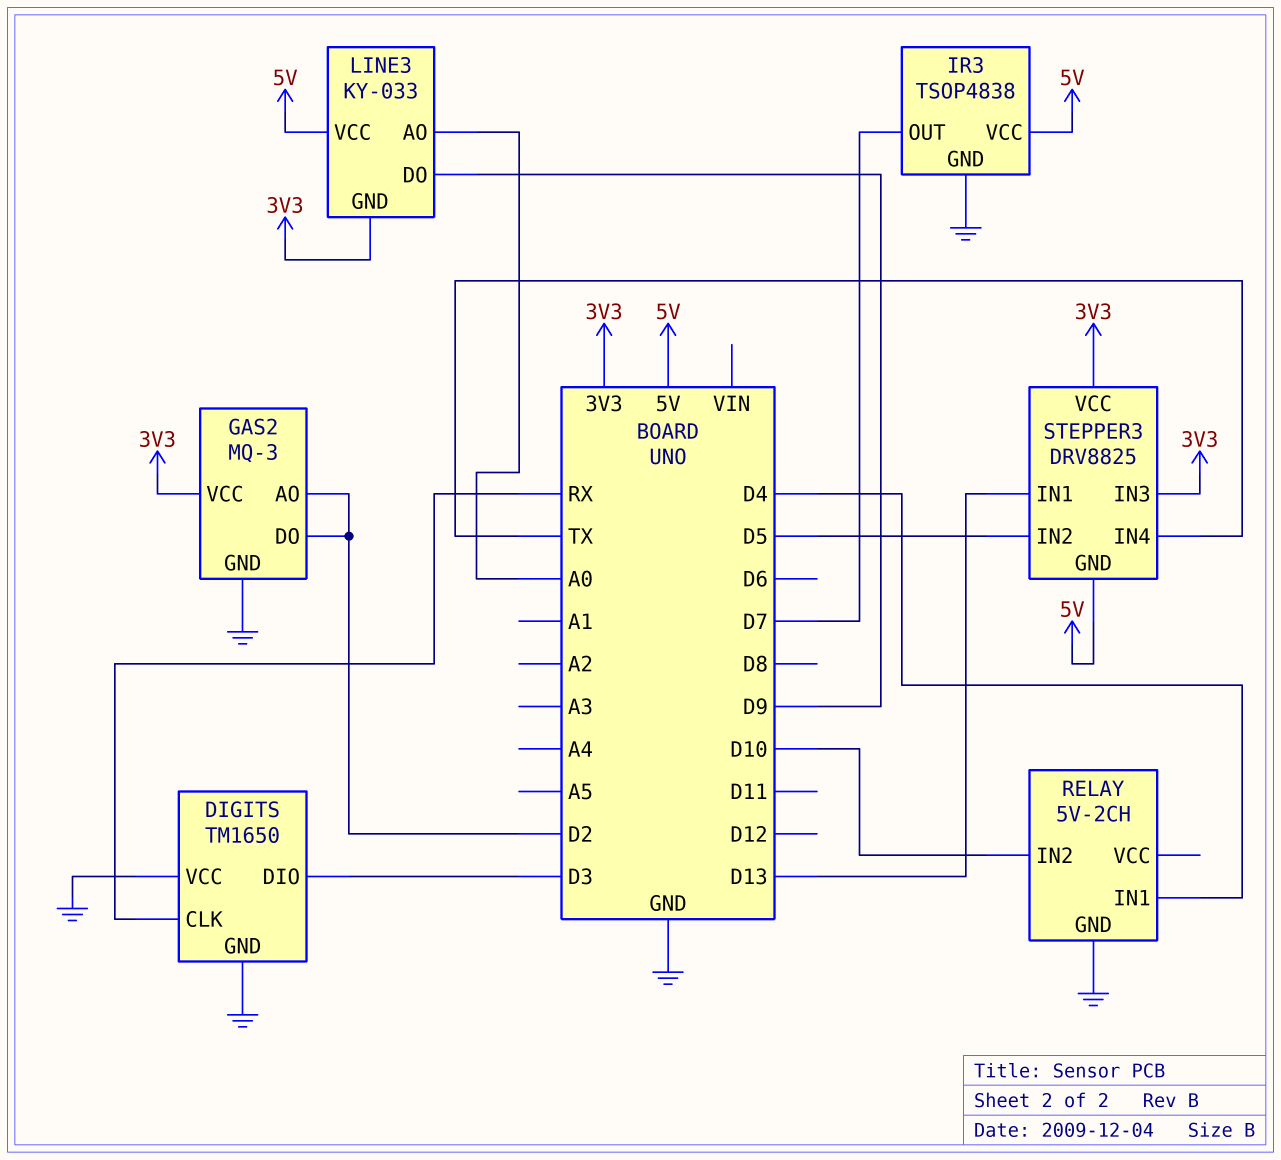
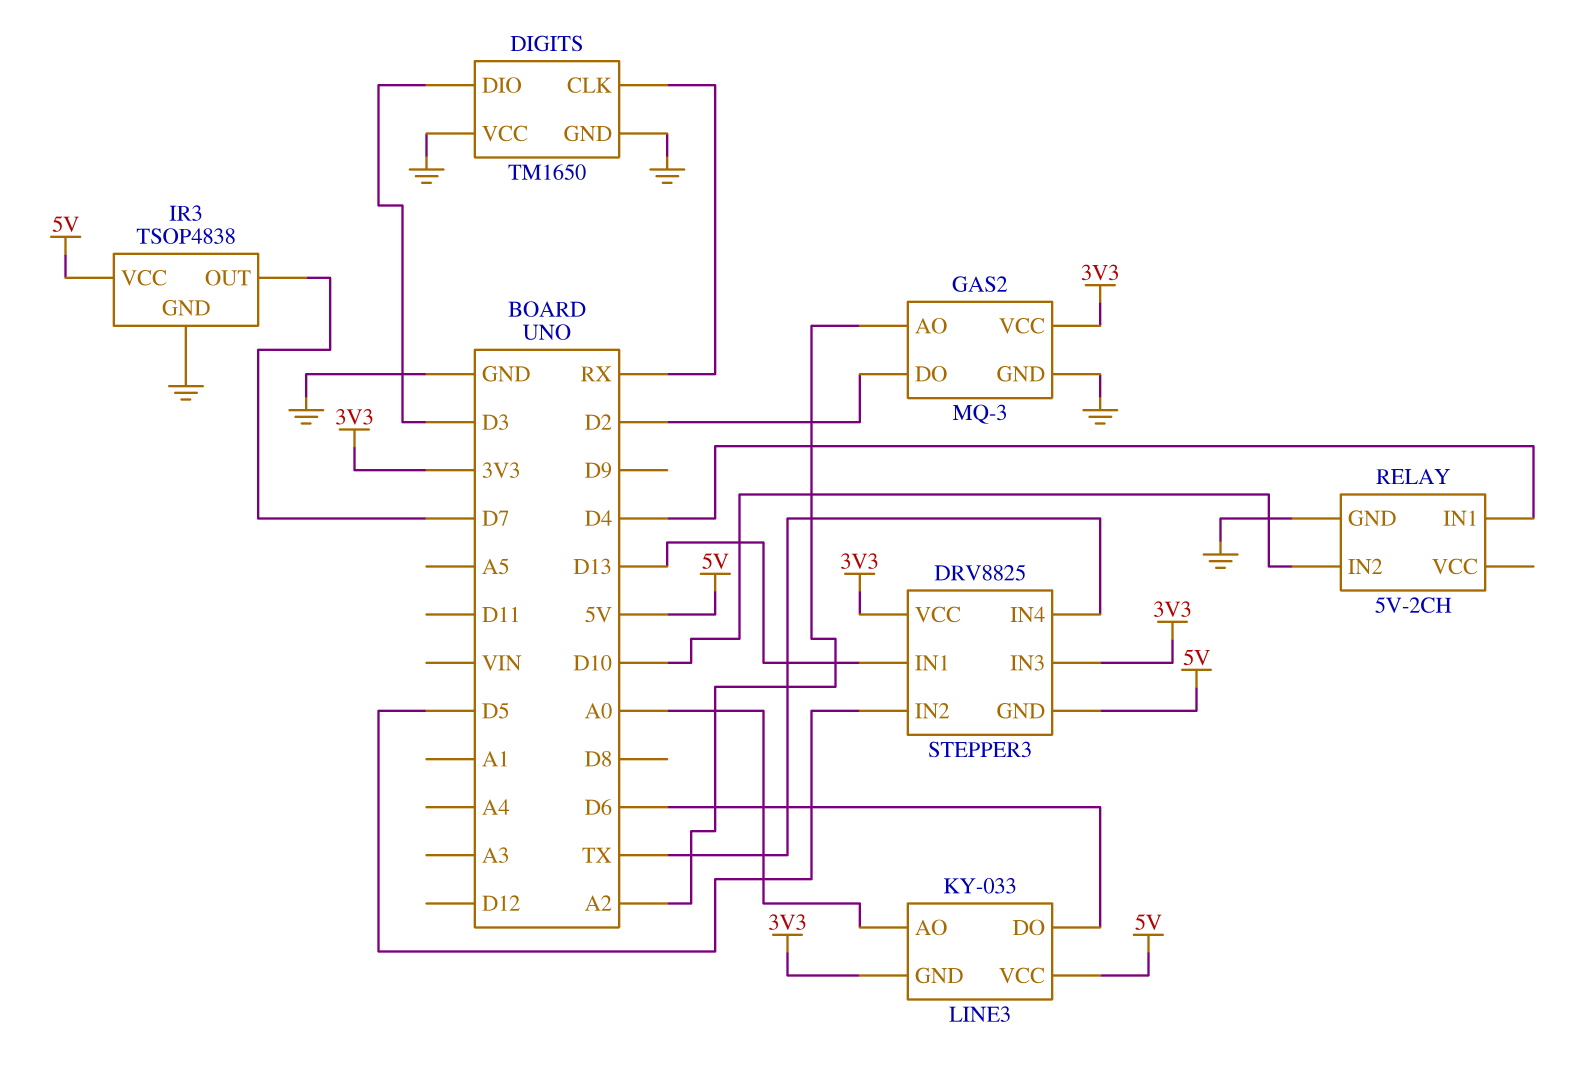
GAS2 pin AO: D2 -> A2
LINE3 pin DO: D9 -> D6

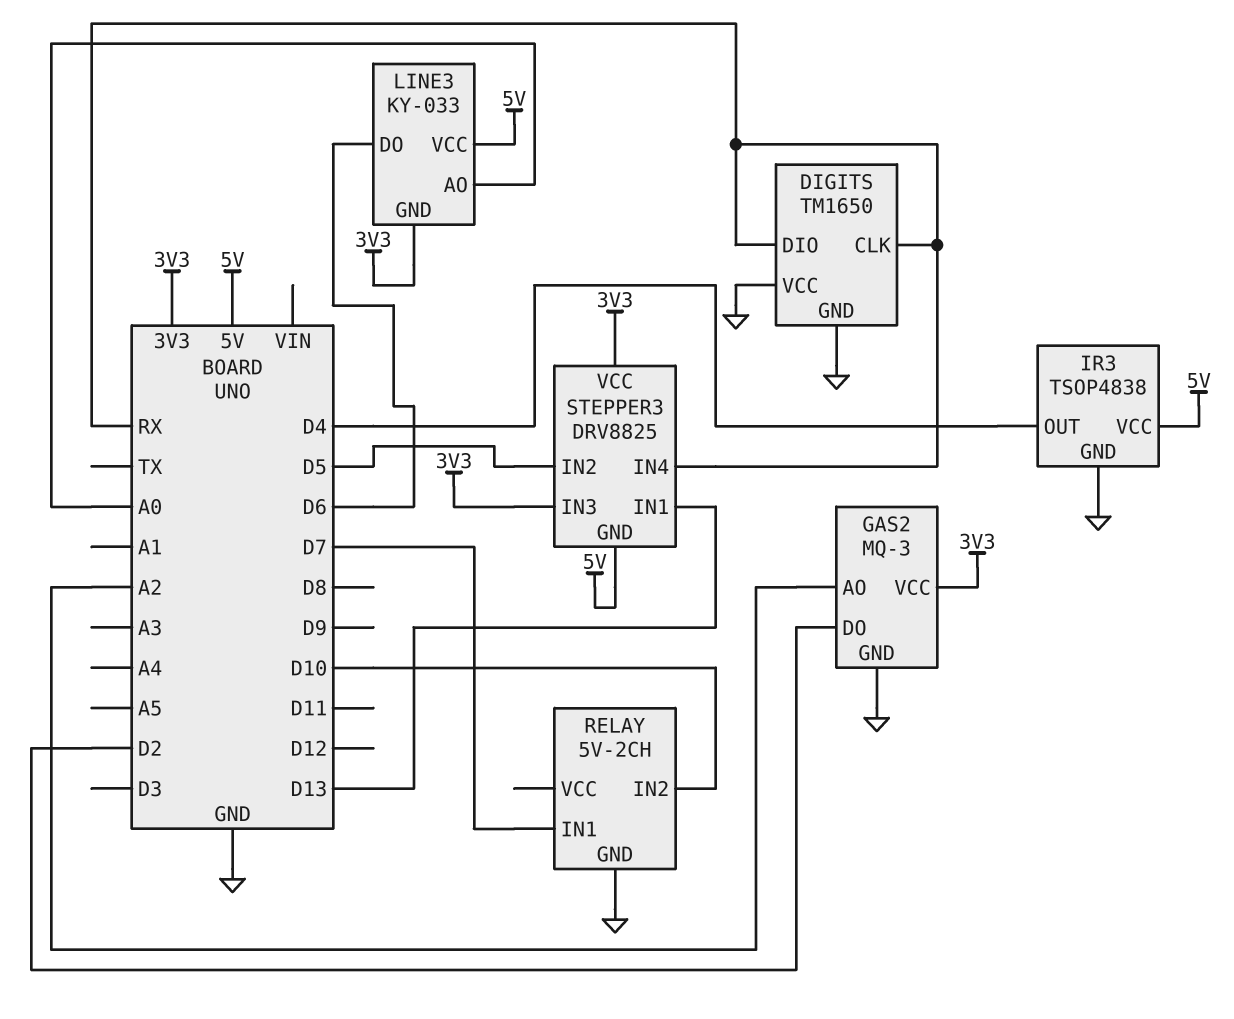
DIGITS pin DIO: D3 -> RX
IR3 pin OUT: D7 -> D4
RELAY pin IN1: D4 -> D7
STEPPER3 pin IN4: TX -> RX

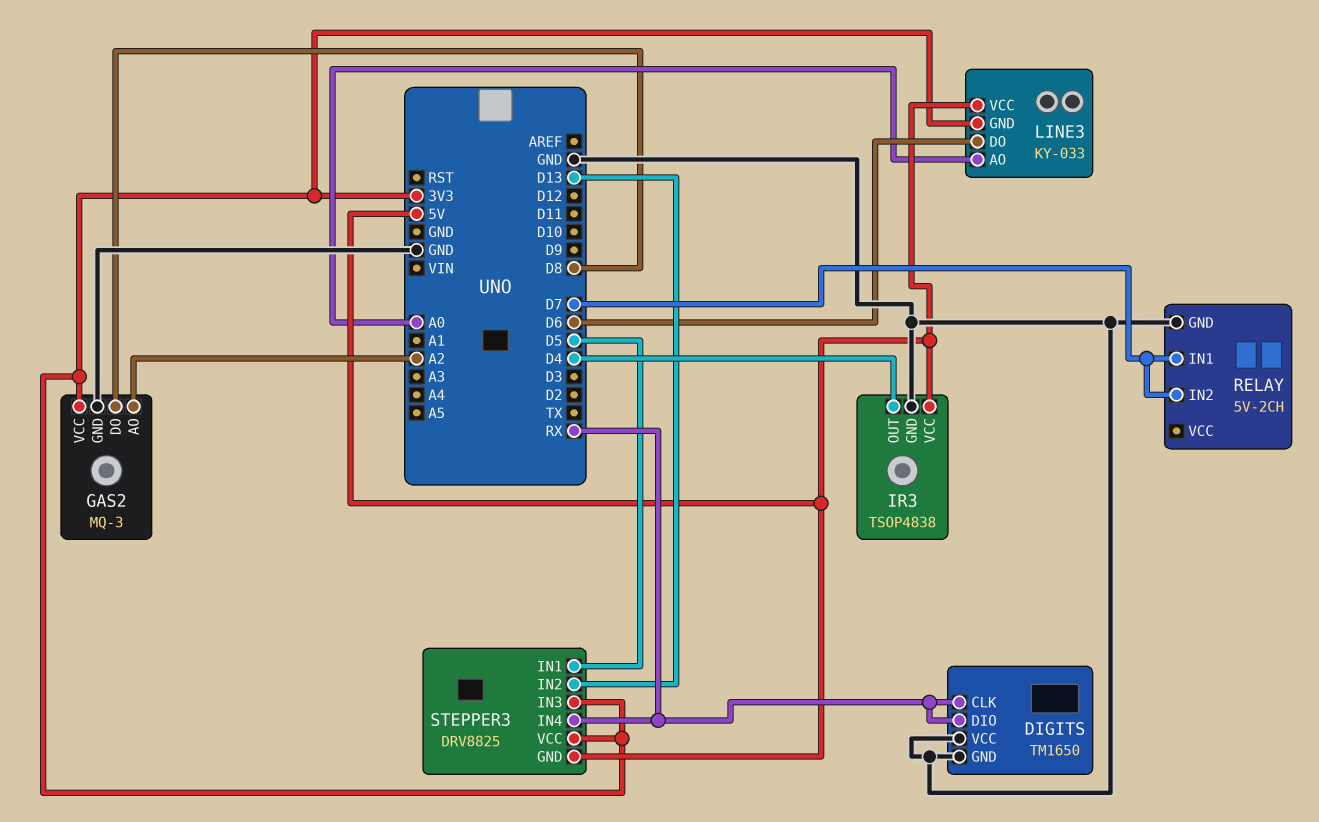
GAS2 pin DO: D2 -> D8
RELAY pin IN2: D10 -> D7
STEPPER3 pin IN1: D13 -> D5
STEPPER3 pin IN2: D5 -> D13

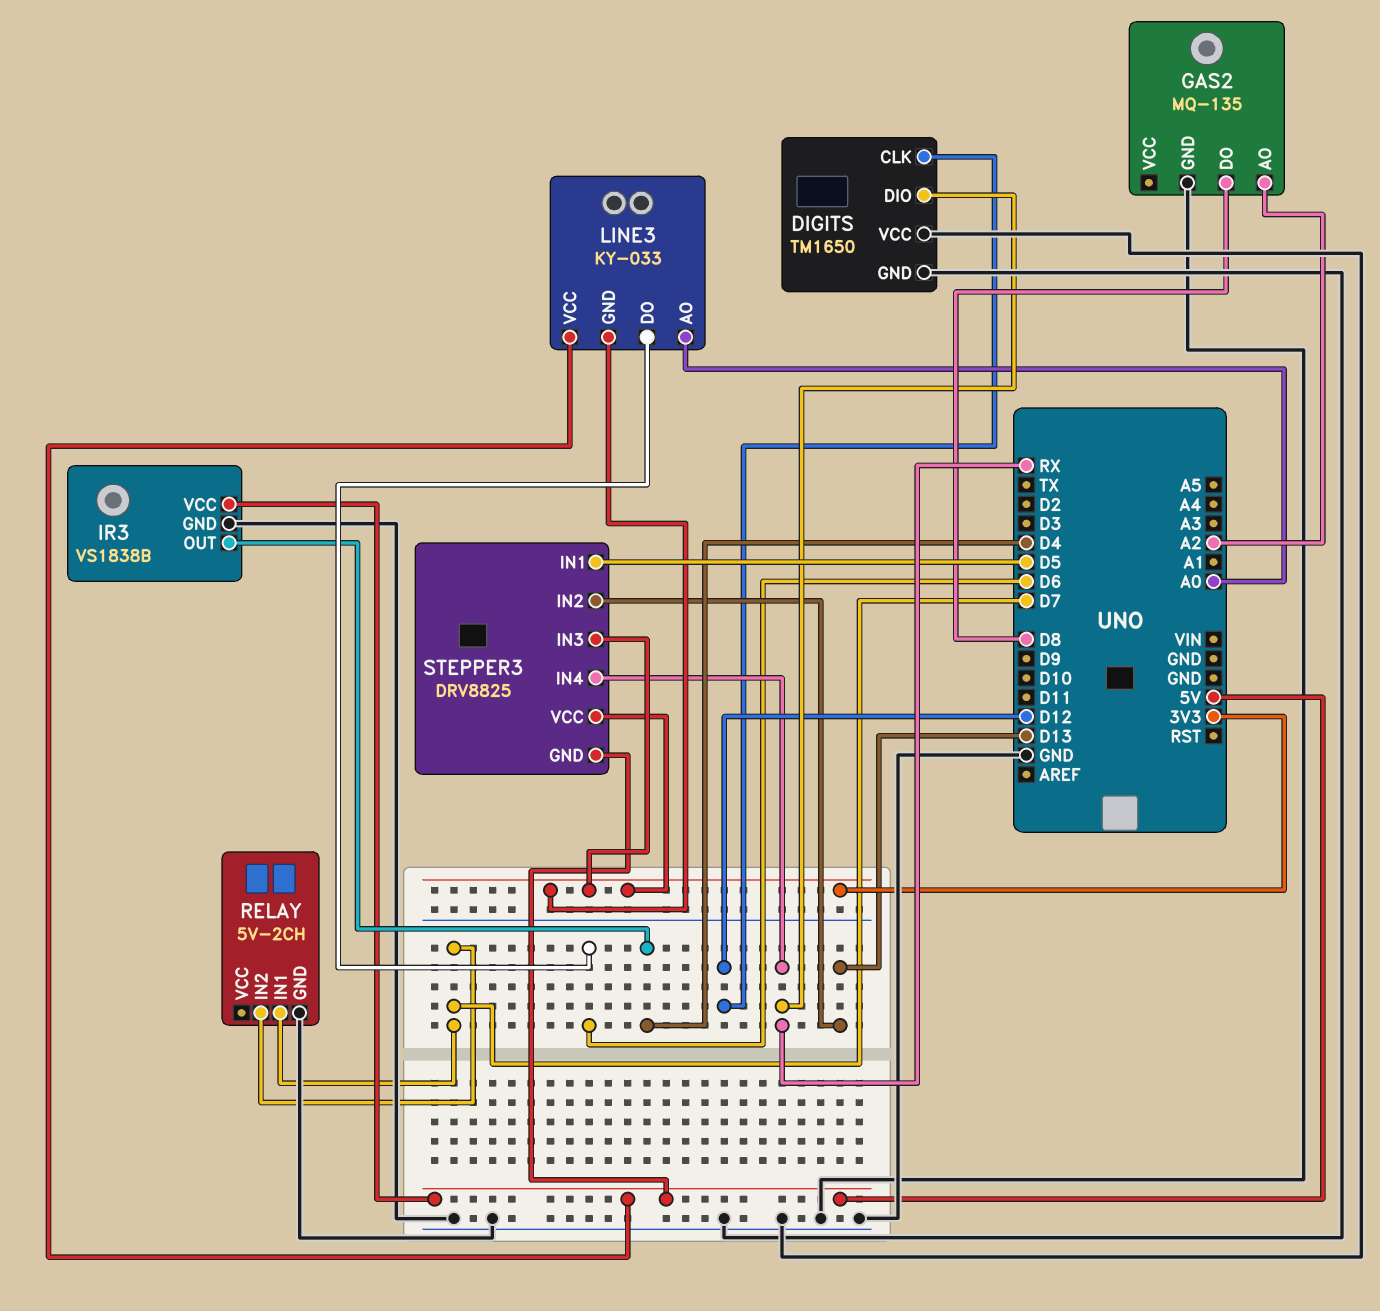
DIGITS pin CLK: RX -> D12
GAS2: MQ-3 -> MQ-135
GAS2 pin VCC: 3V3 -> none
IR3: TSOP4838 -> VS1838B

